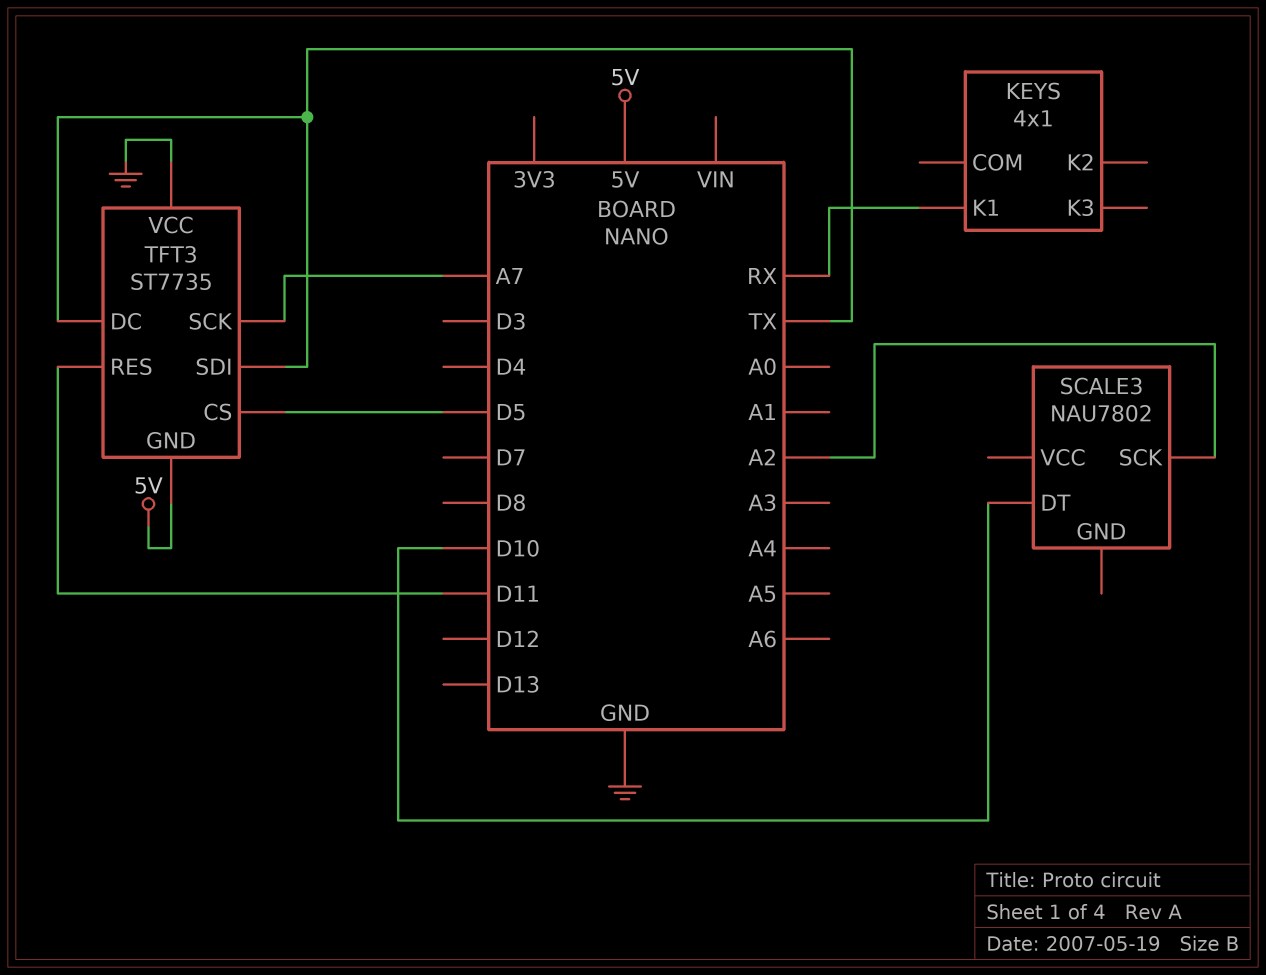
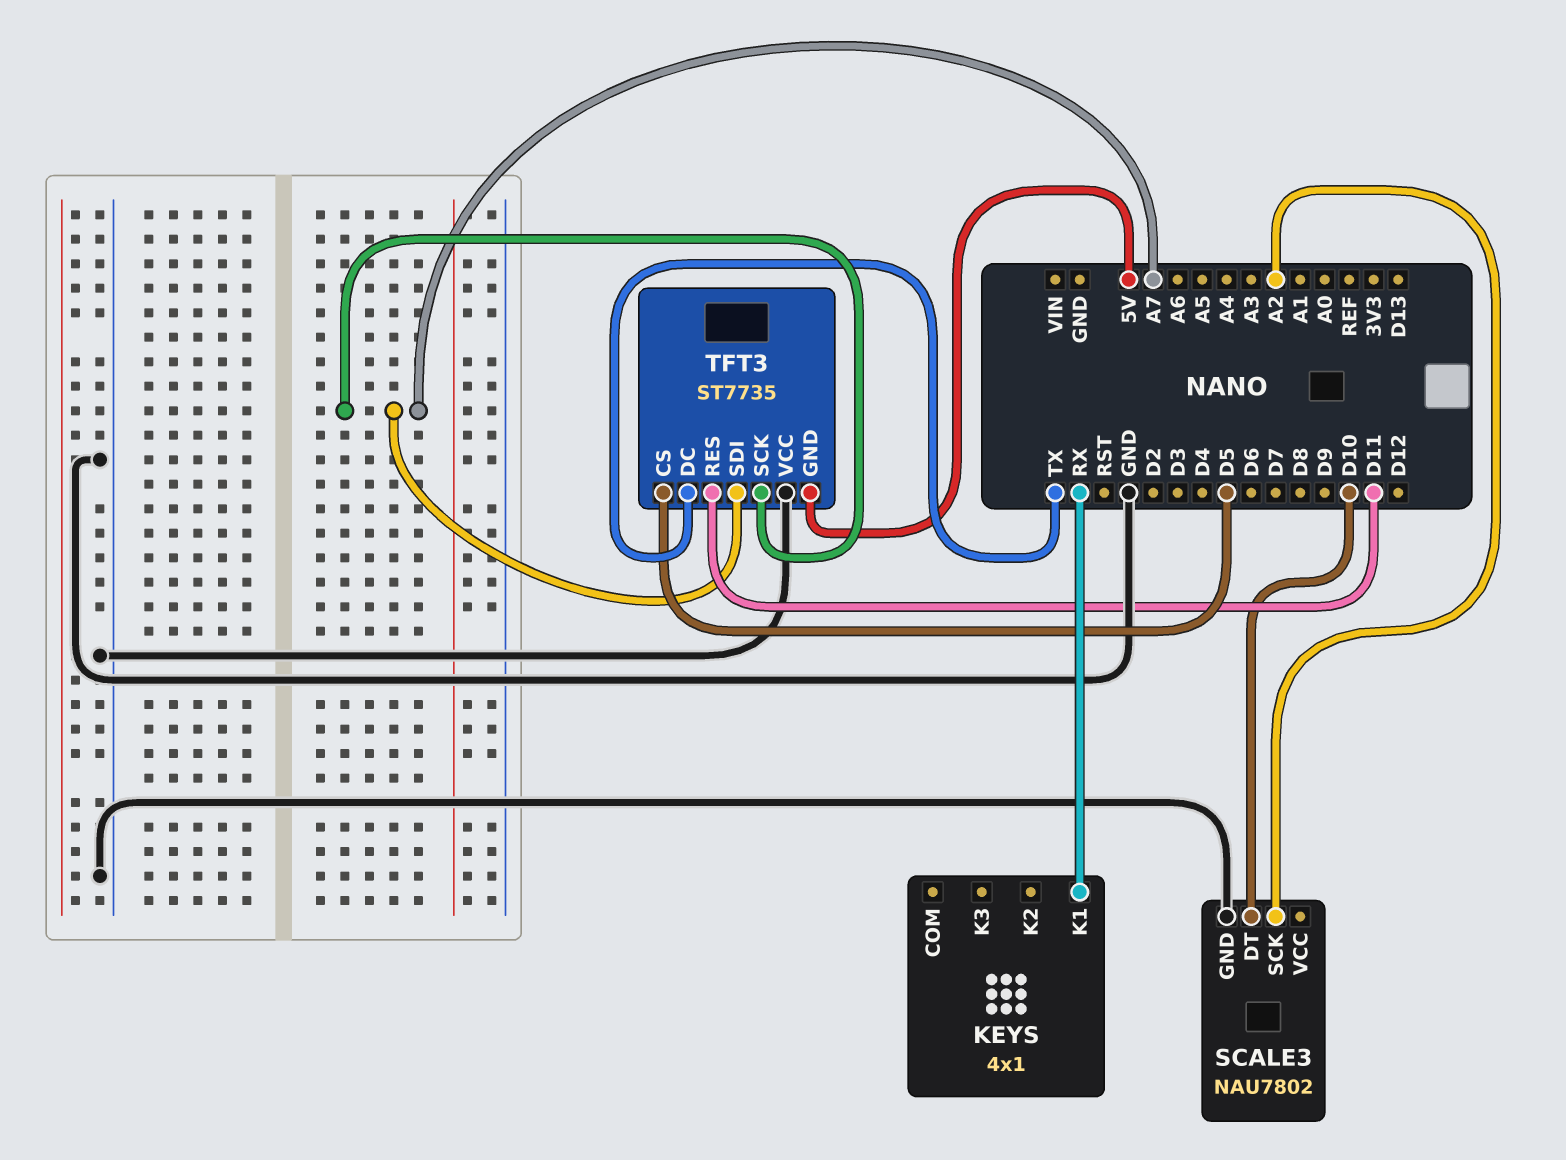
SCALE3 pin GND: none -> GND
TFT3 pin SDI: TX -> A7

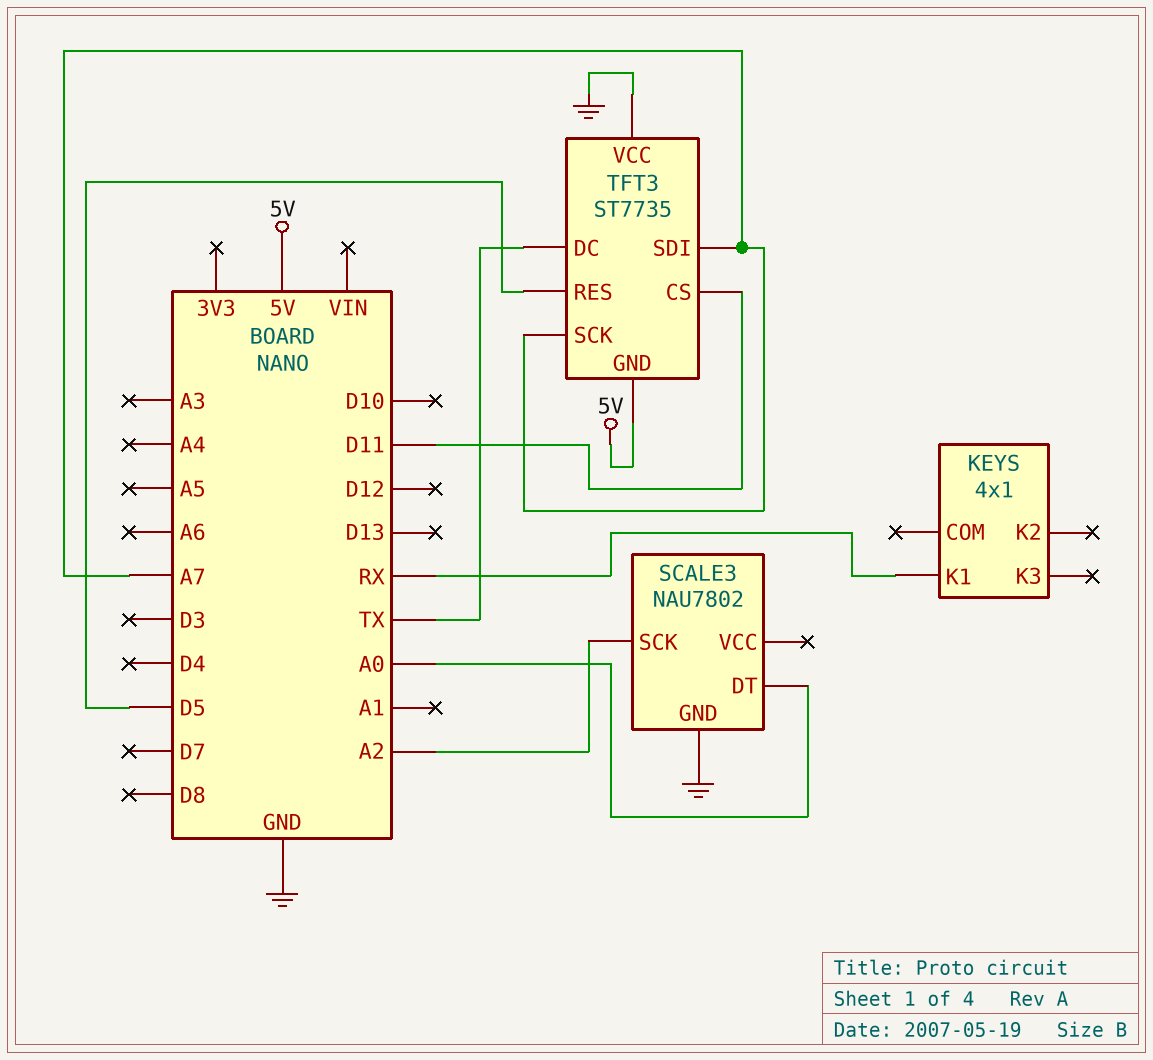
SCALE3 pin DT: D10 -> A0
TFT3 pin CS: D5 -> D11
TFT3 pin RES: D11 -> D5

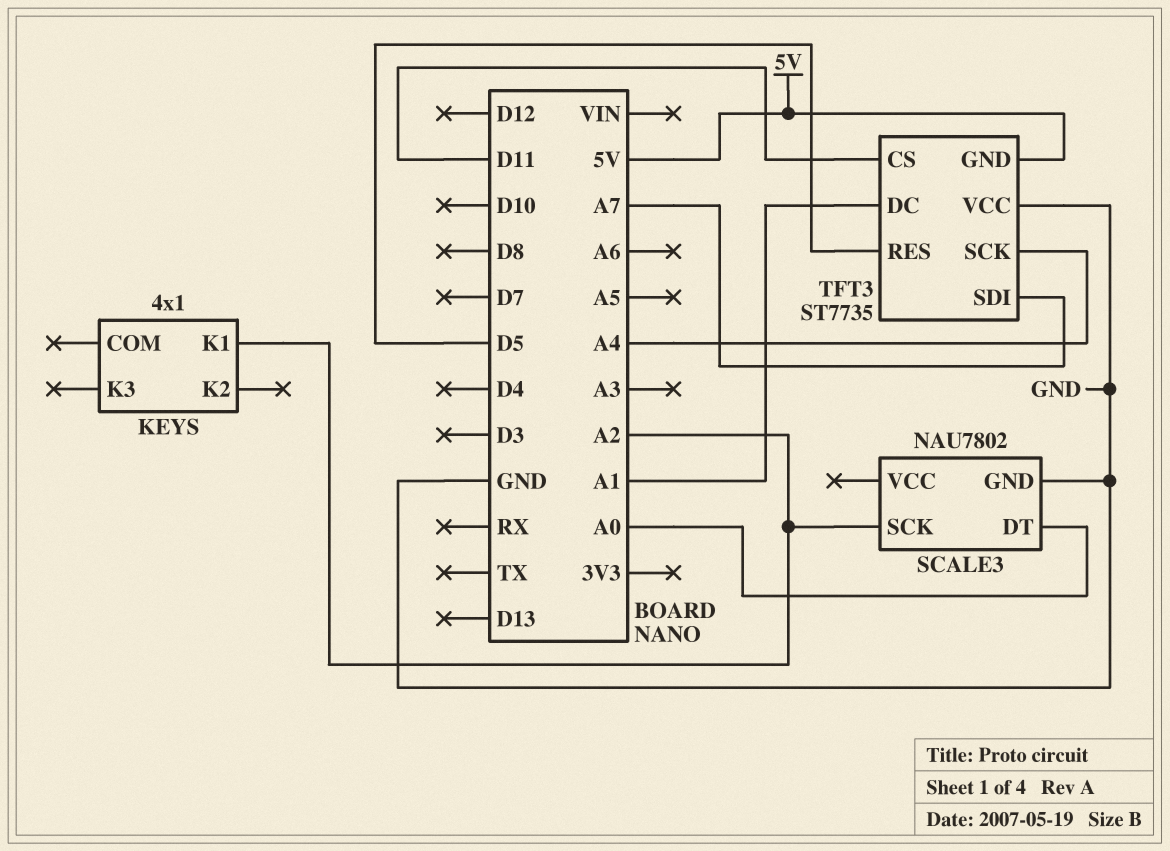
KEYS pin K1: RX -> A2
TFT3 pin DC: TX -> A1
TFT3 pin SCK: A7 -> A4

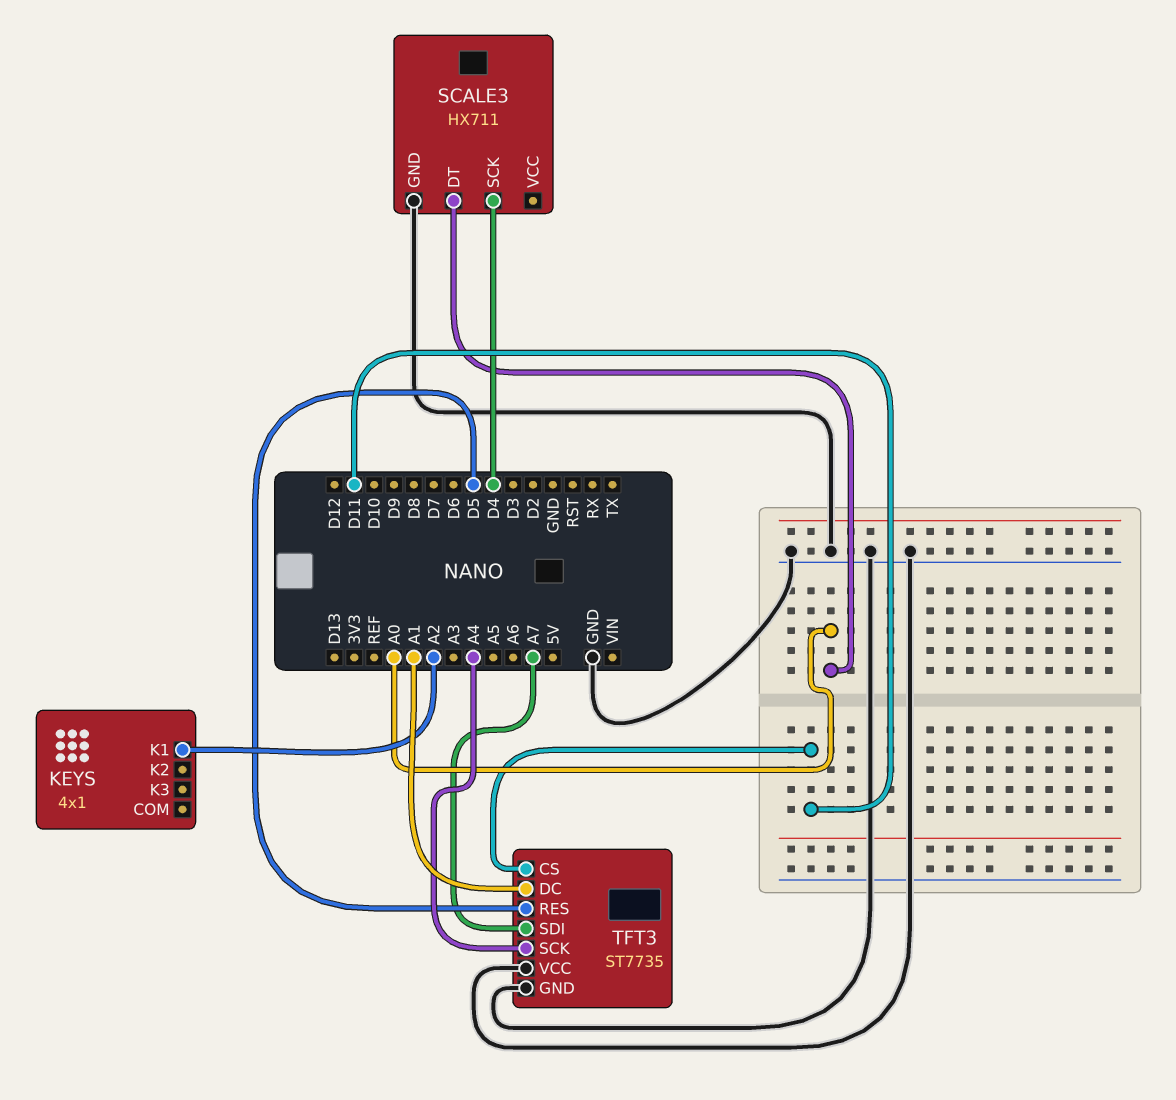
SCALE3: NAU7802 -> HX711
SCALE3 pin SCK: A2 -> D4
TFT3 pin GND: 5V -> GND

